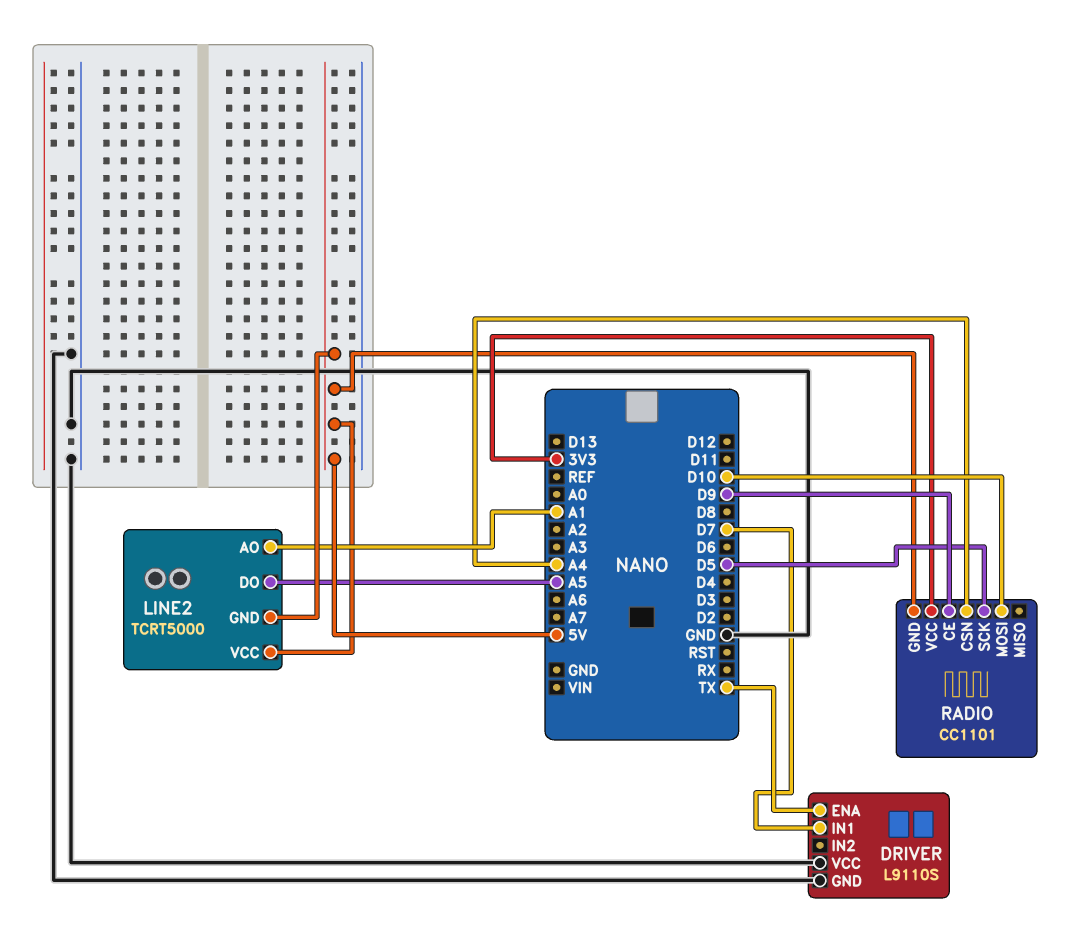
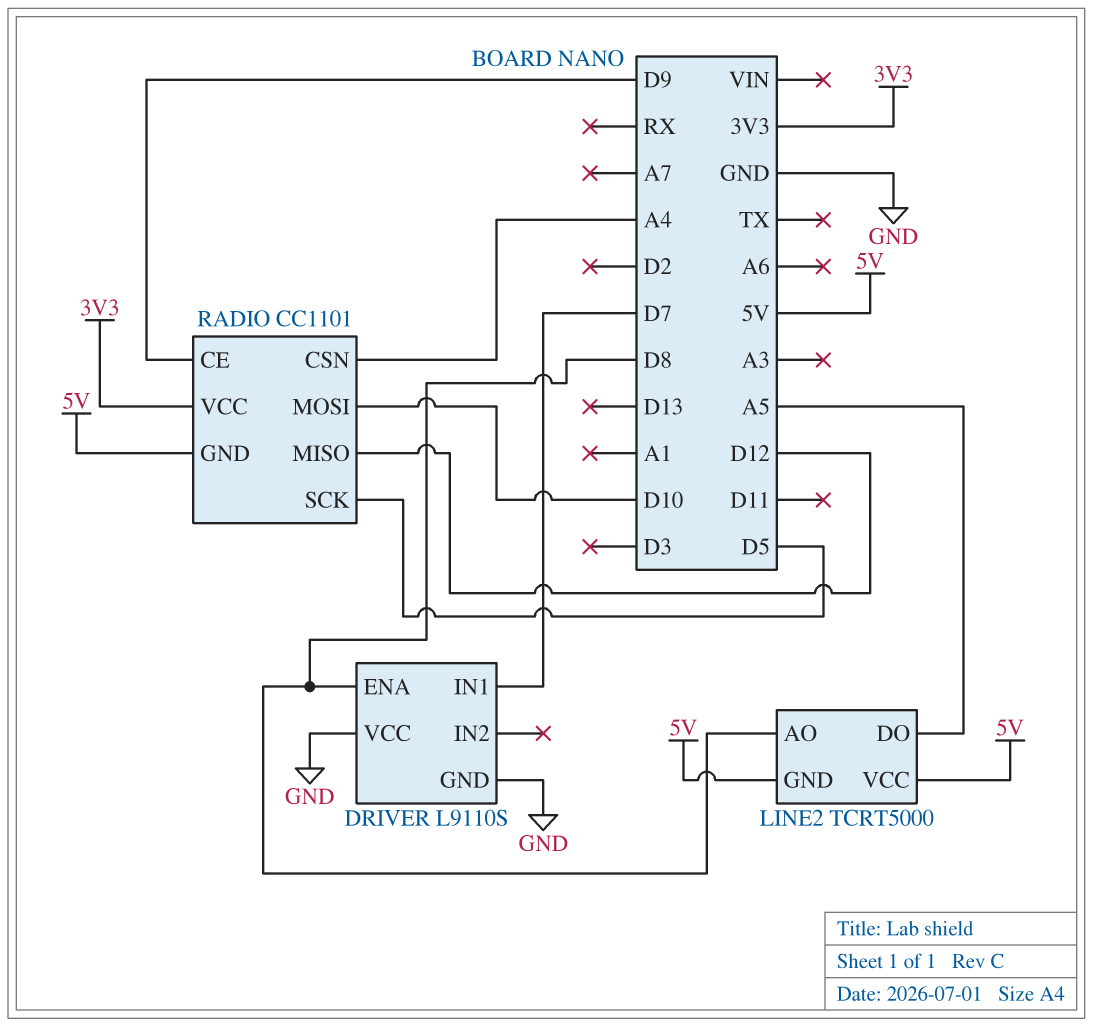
DRIVER pin ENA: TX -> D8
LINE2 pin AO: A1 -> D8
RADIO pin MISO: none -> D12

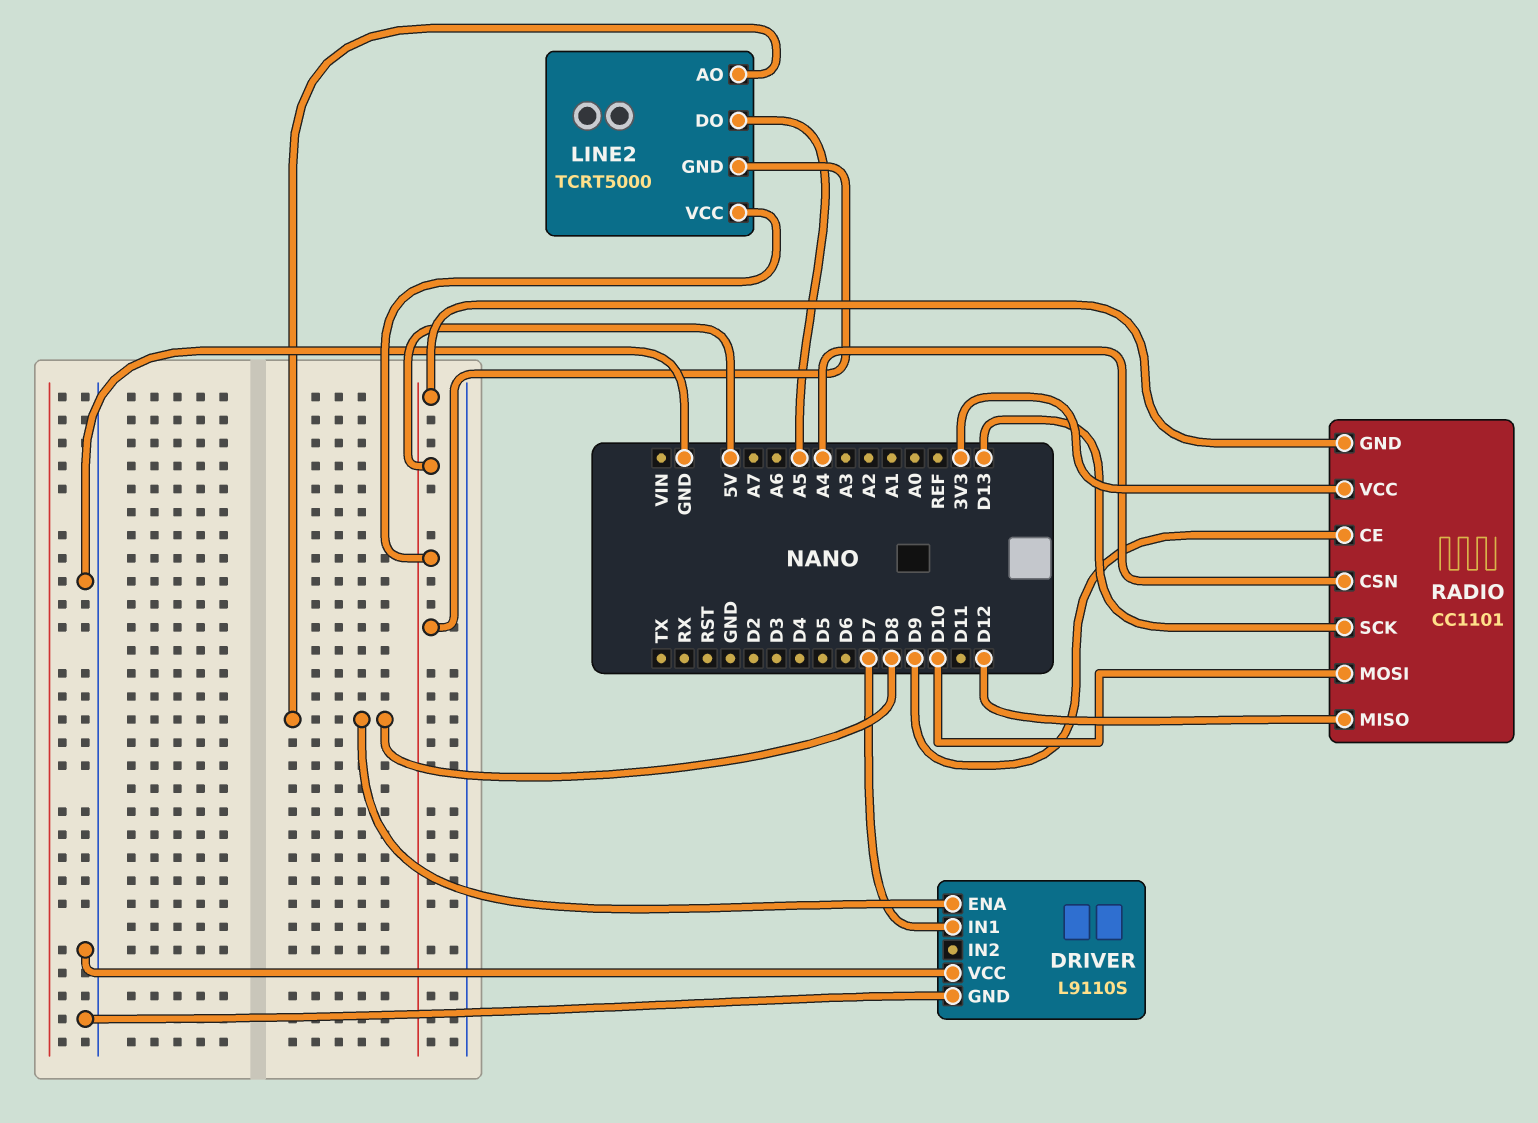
RADIO pin SCK: D5 -> D13

